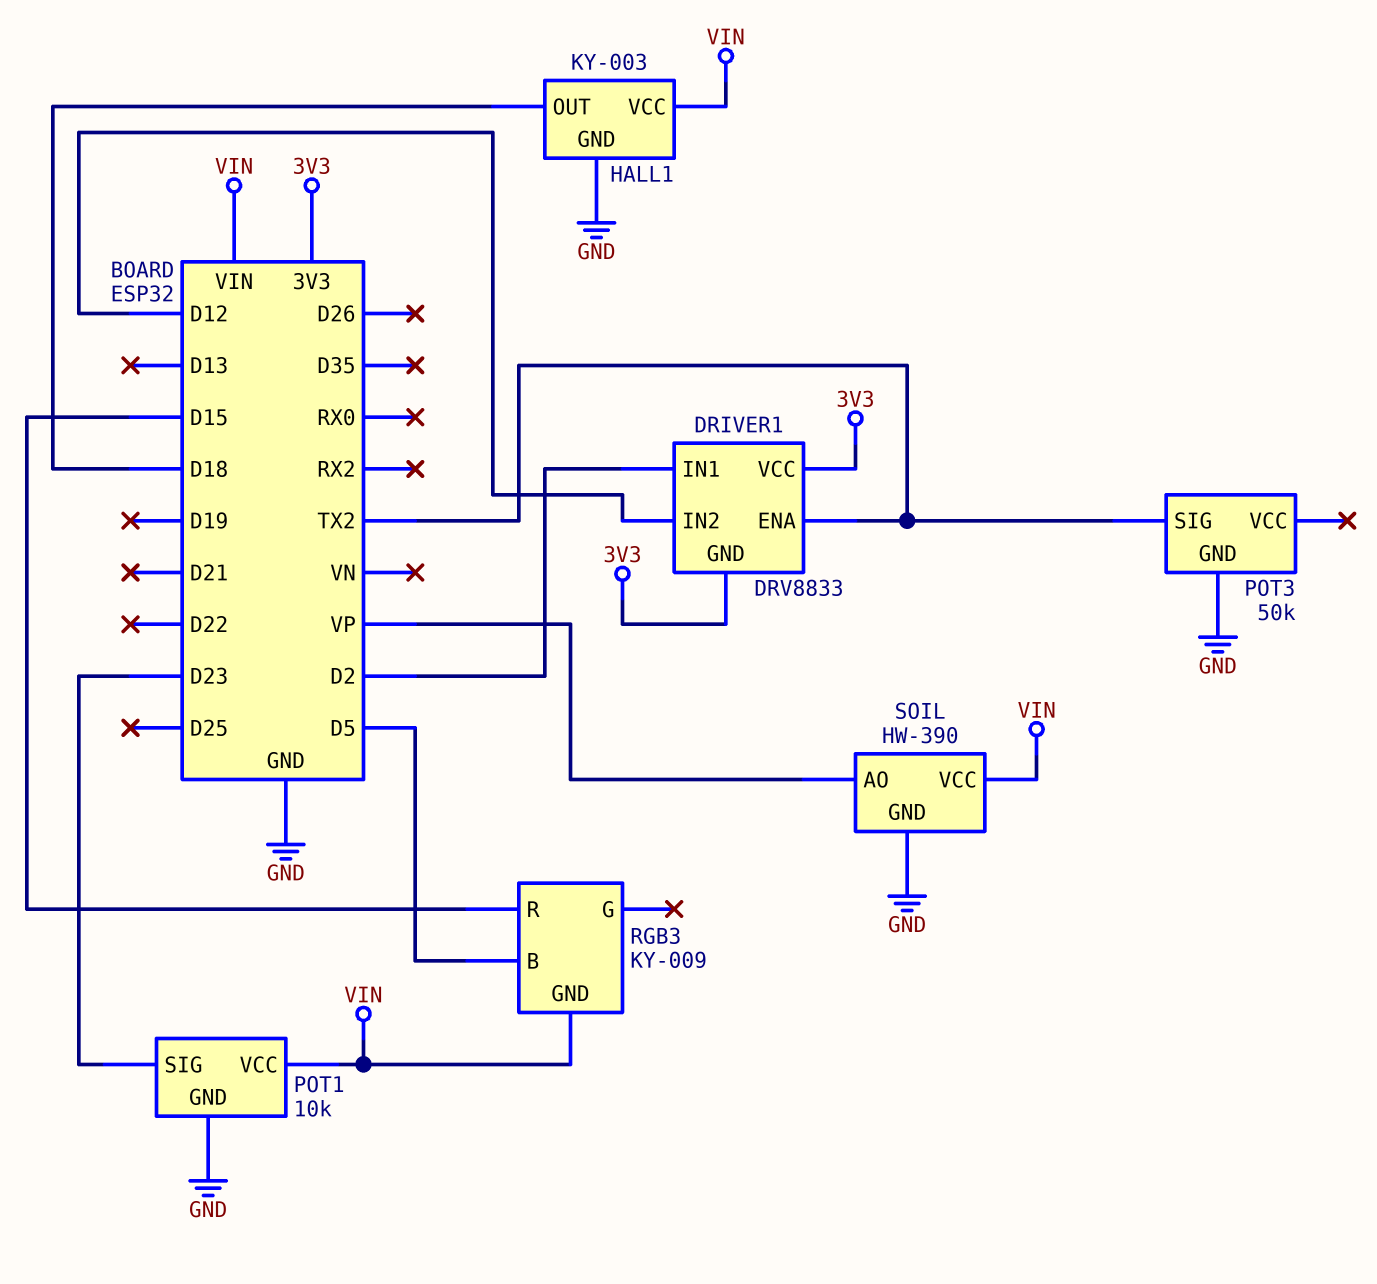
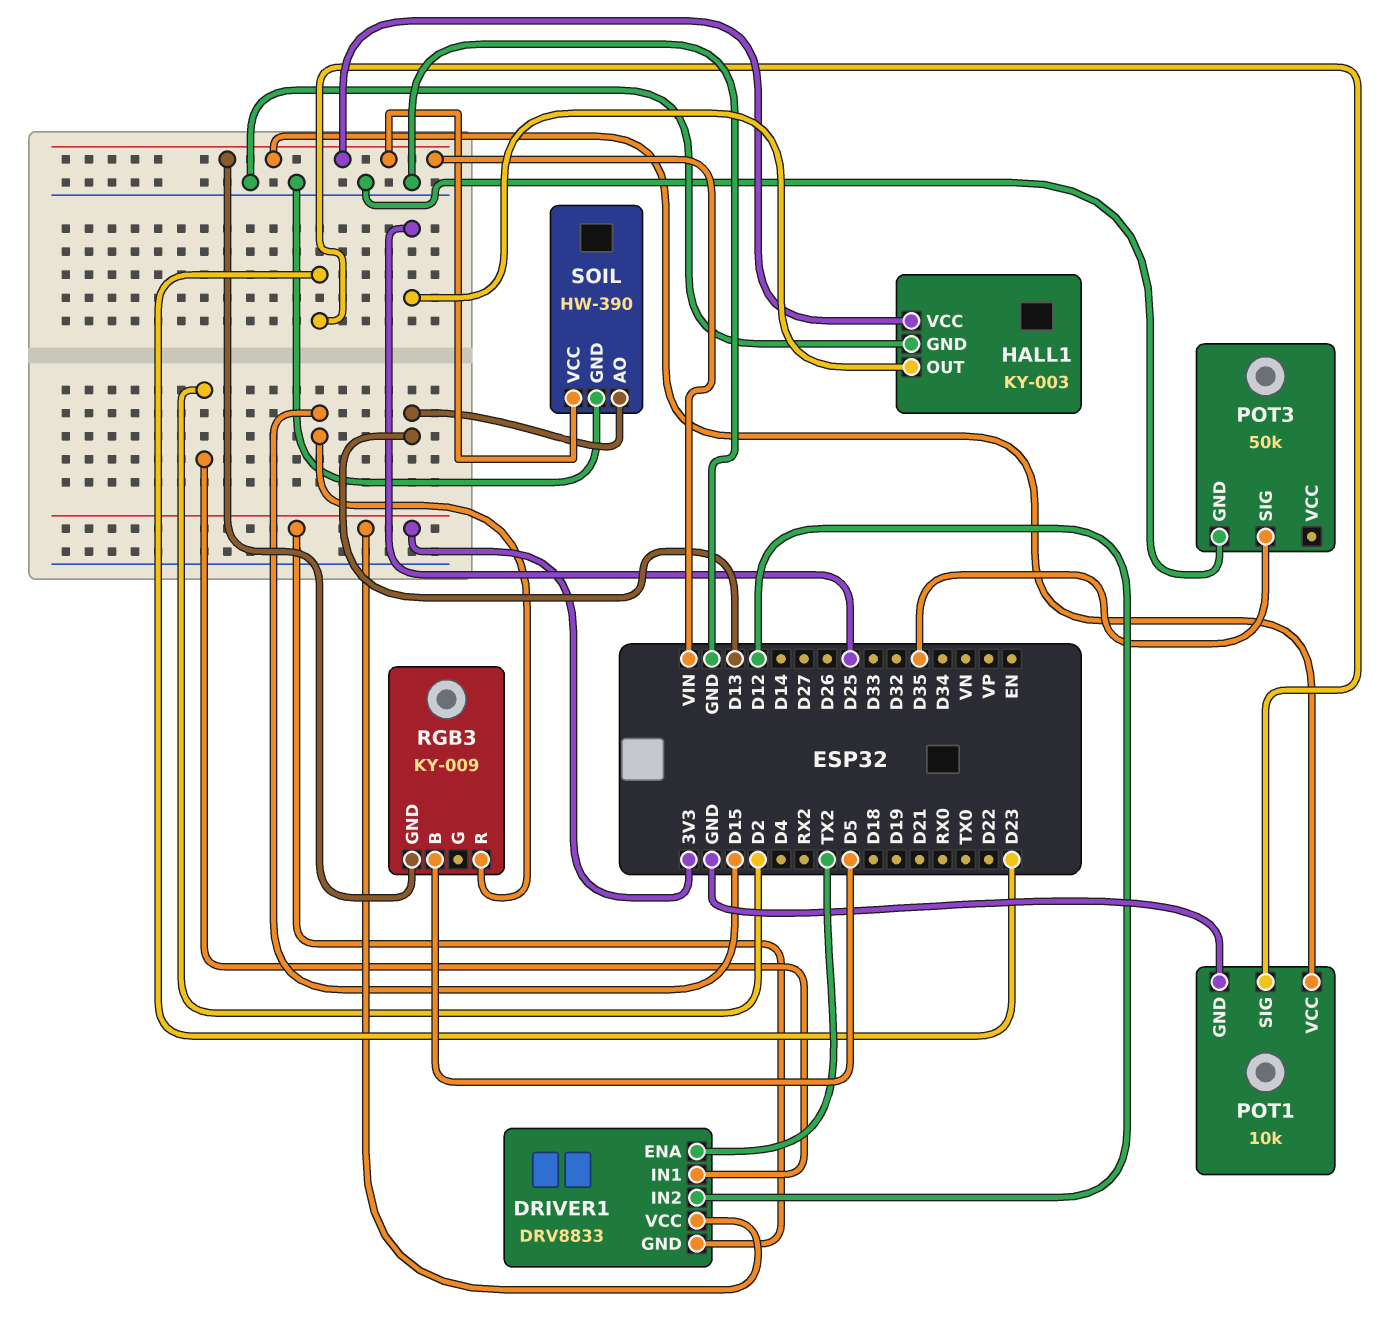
HALL1 pin OUT: D18 -> D25
POT3 pin SIG: TX2 -> D35
SOIL pin AO: VP -> D13

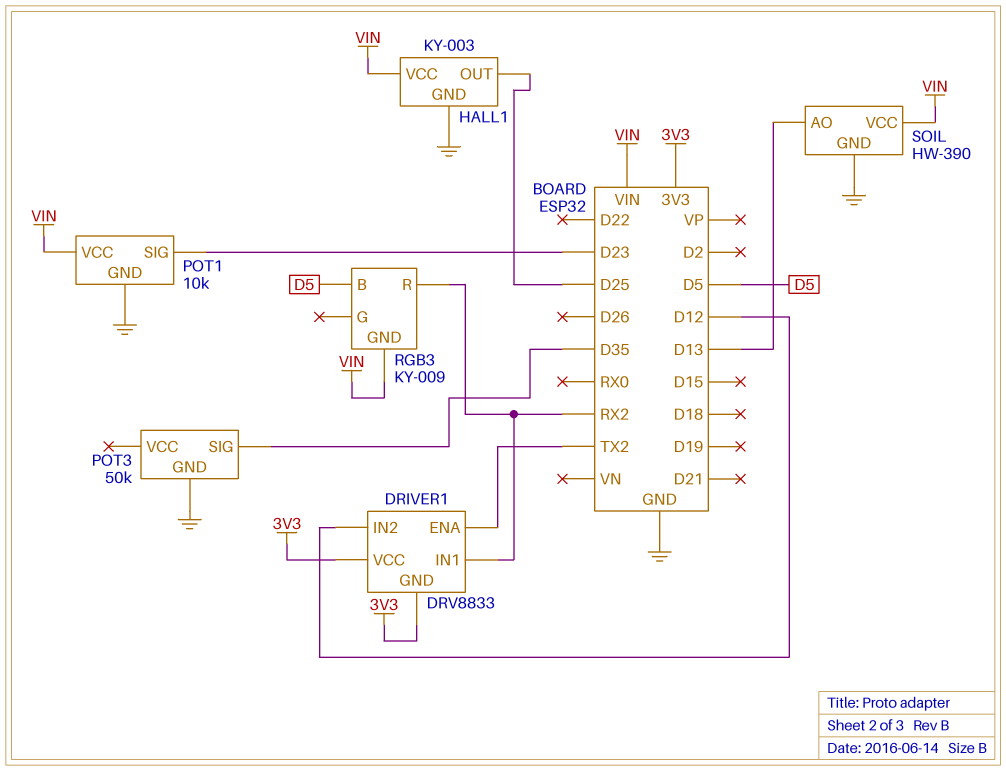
DRIVER1 pin IN1: D2 -> RX2
RGB3 pin R: D15 -> RX2

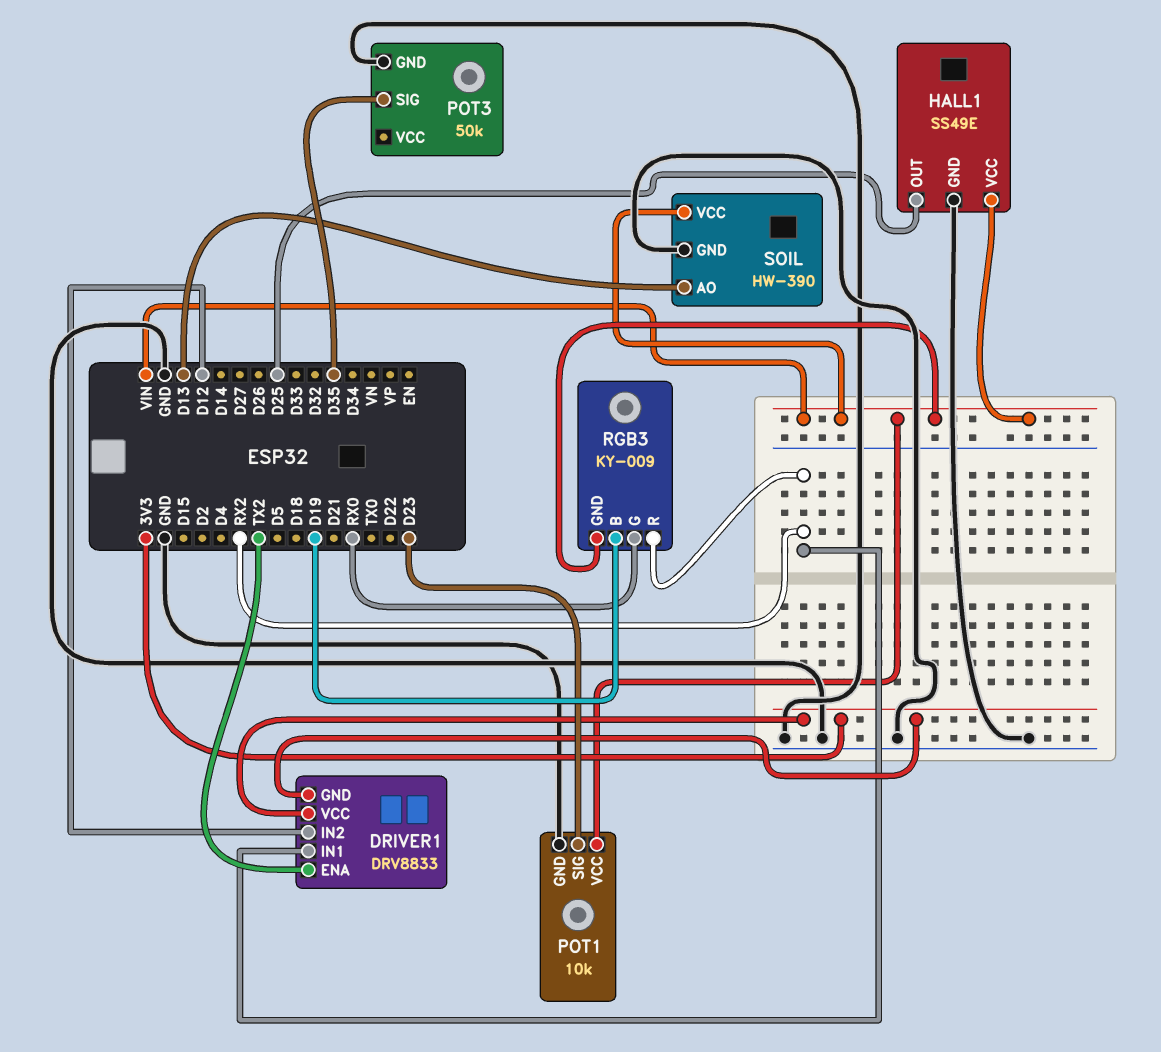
HALL1: KY-003 -> SS49E
RGB3 pin B: D5 -> D19
RGB3 pin G: none -> RX0

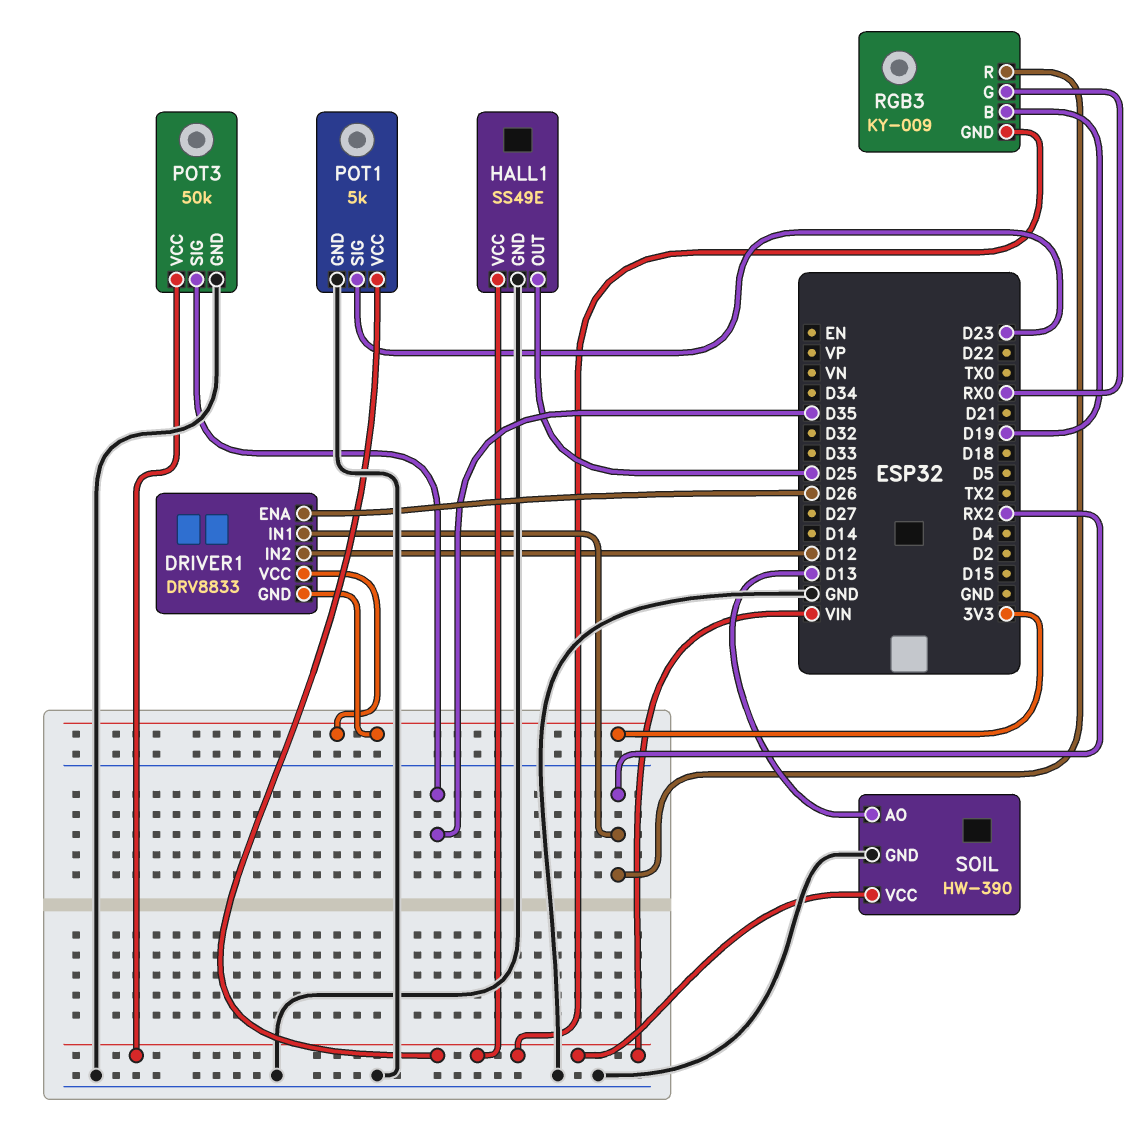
DRIVER1 pin ENA: TX2 -> D26
POT1: 10k -> 5k
POT3 pin VCC: none -> VIN

